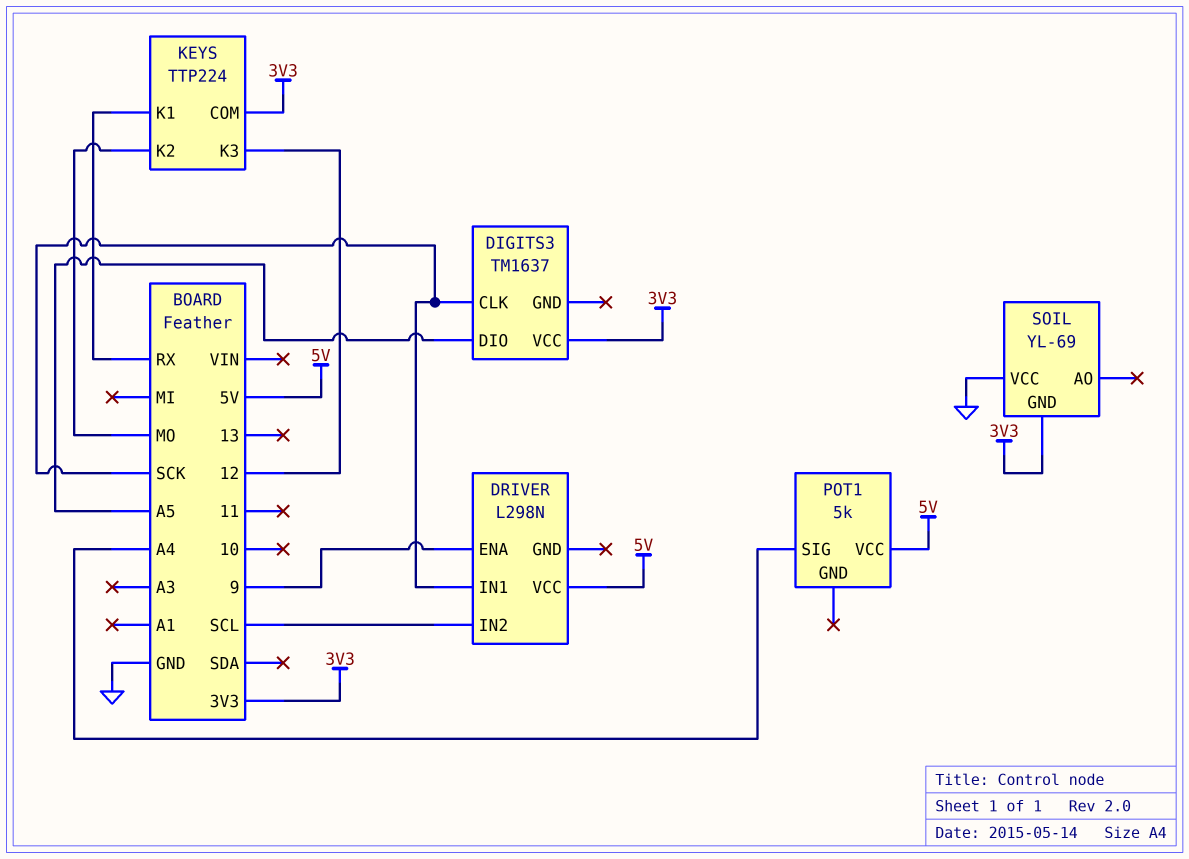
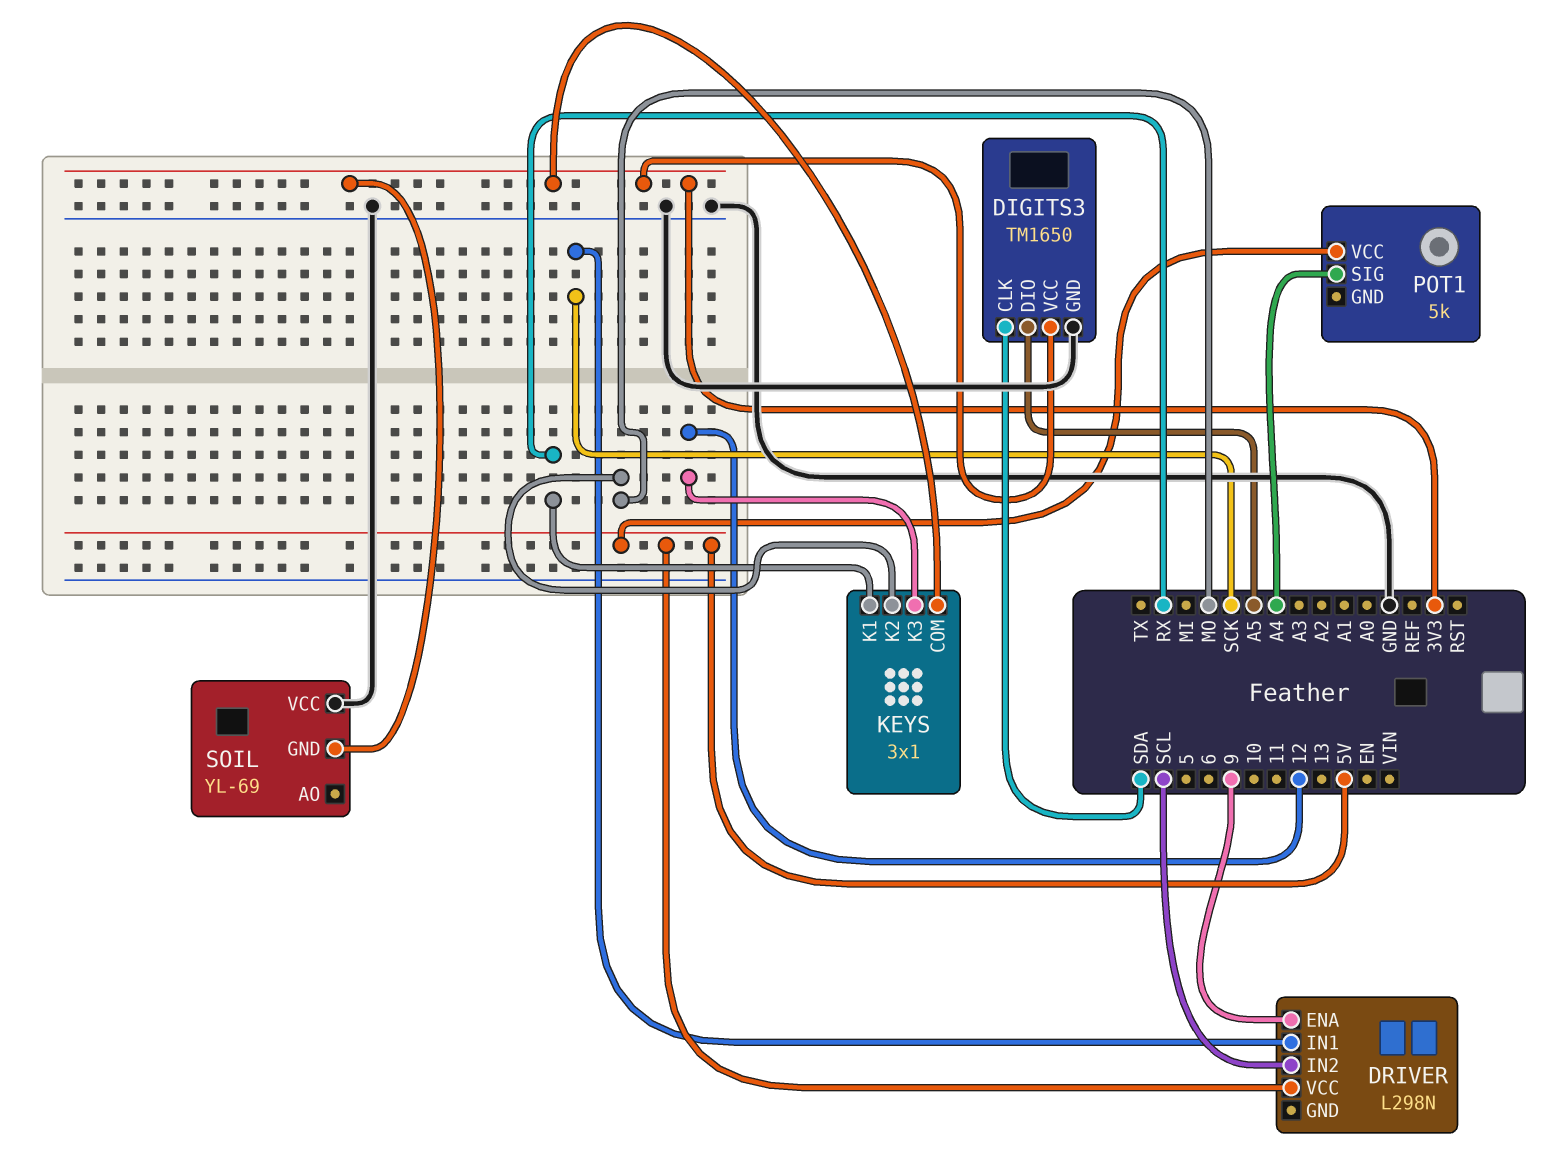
DIGITS3: TM1637 -> TM1650
DIGITS3 pin CLK: SCK -> SDA
DIGITS3 pin GND: none -> GND
KEYS: TTP224 -> 3x1

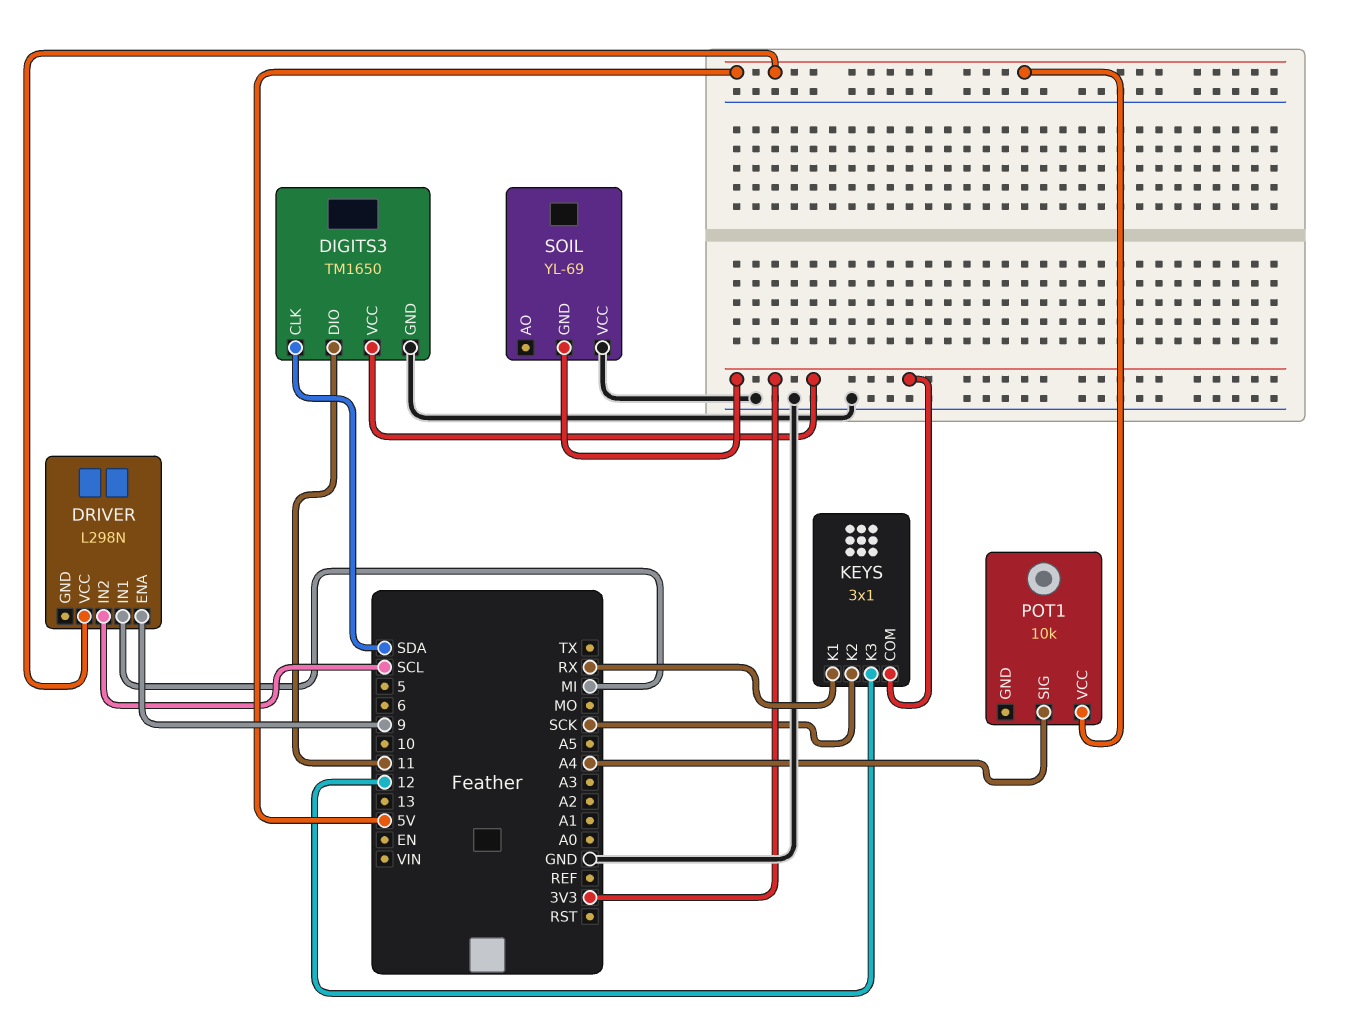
DIGITS3 pin DIO: A5 -> 11
DRIVER pin IN1: SCK -> MI
KEYS pin K2: MO -> SCK
POT1: 5k -> 10k

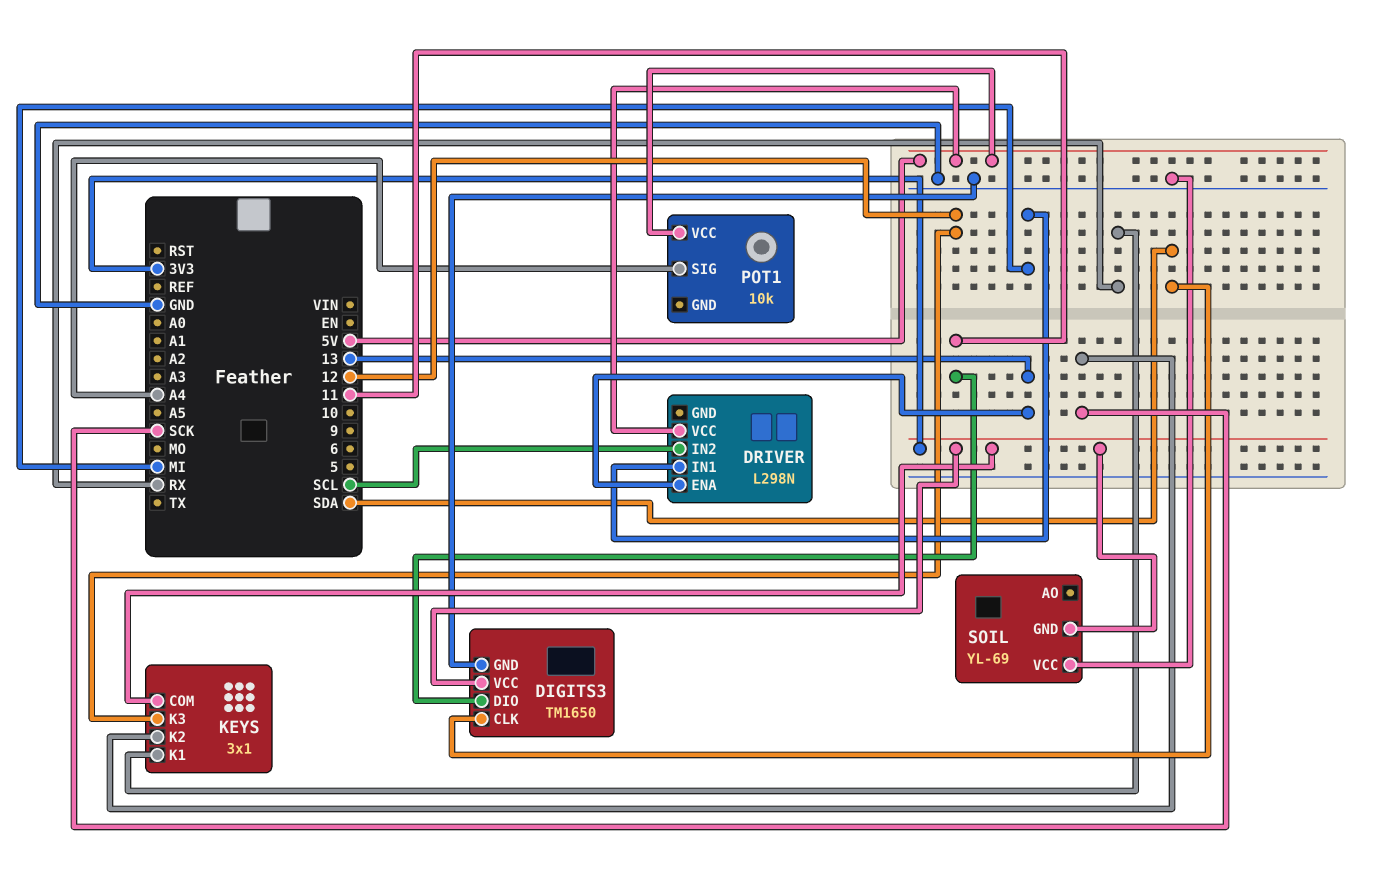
DRIVER pin ENA: 9 -> 13

